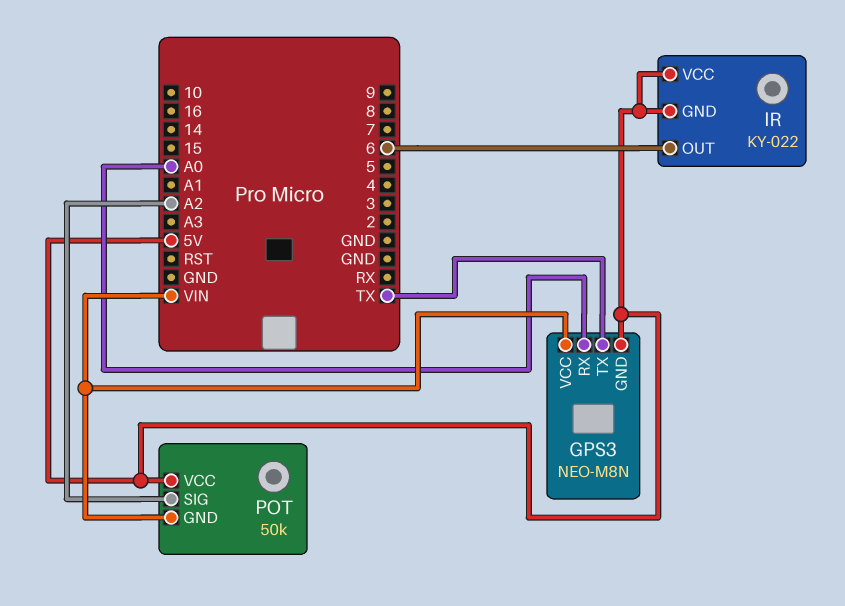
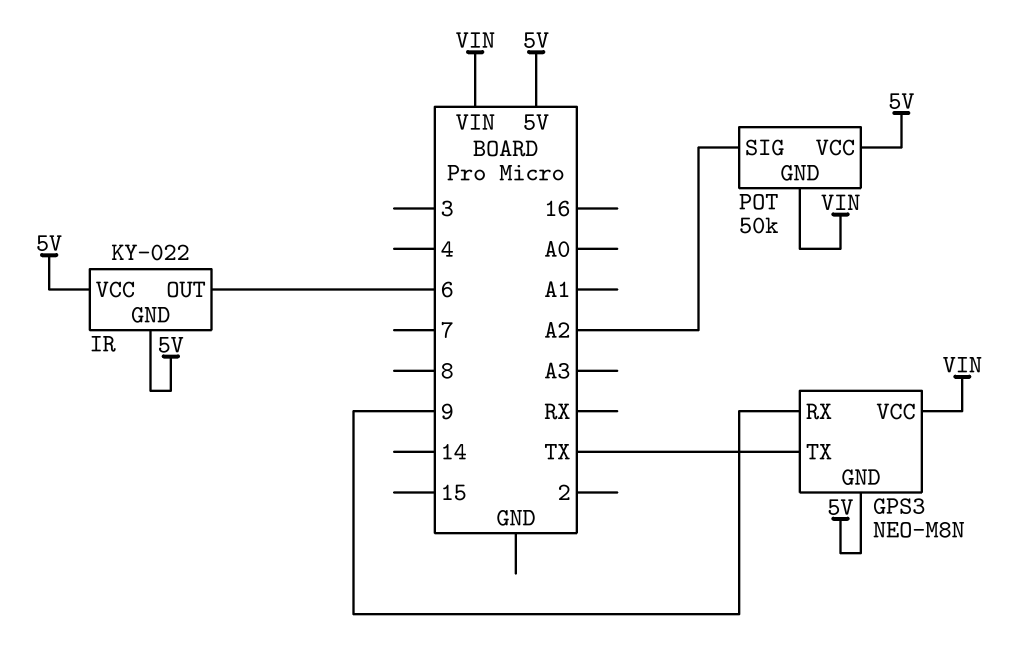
GPS3 pin RX: A0 -> 9

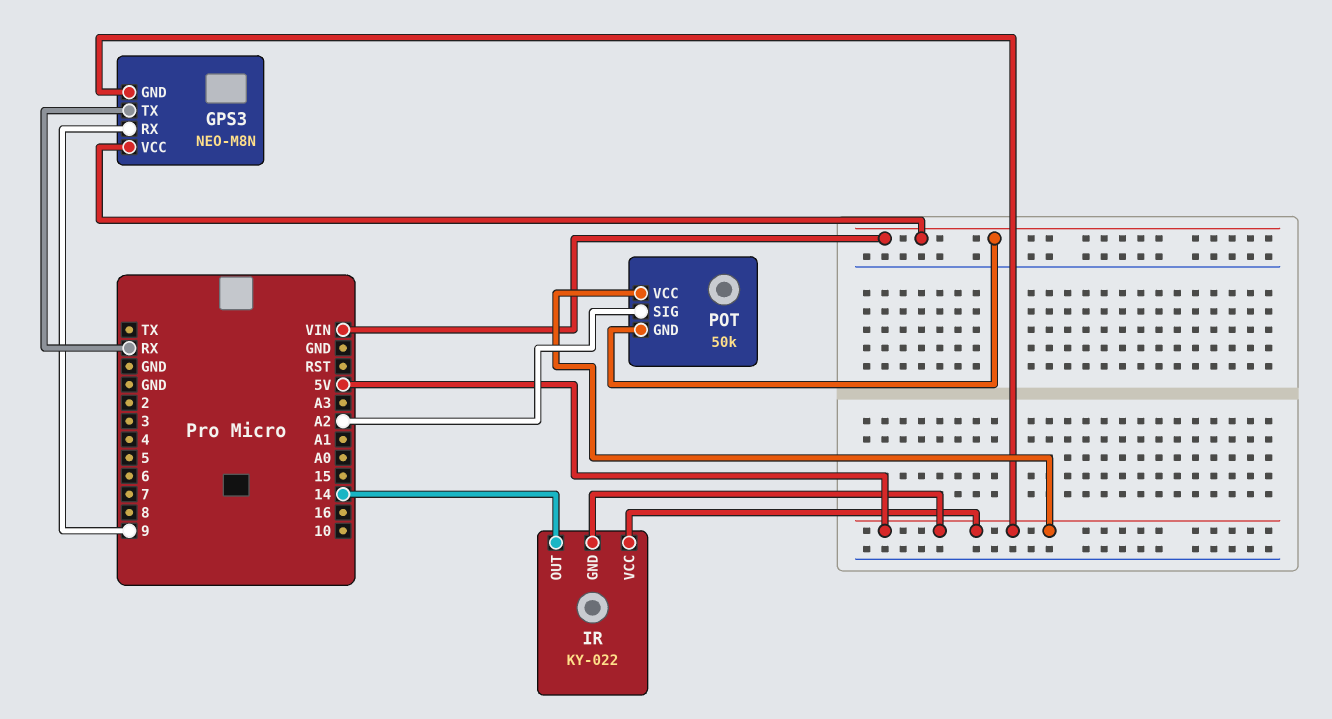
GPS3 pin TX: TX -> RX
IR pin OUT: 6 -> 14

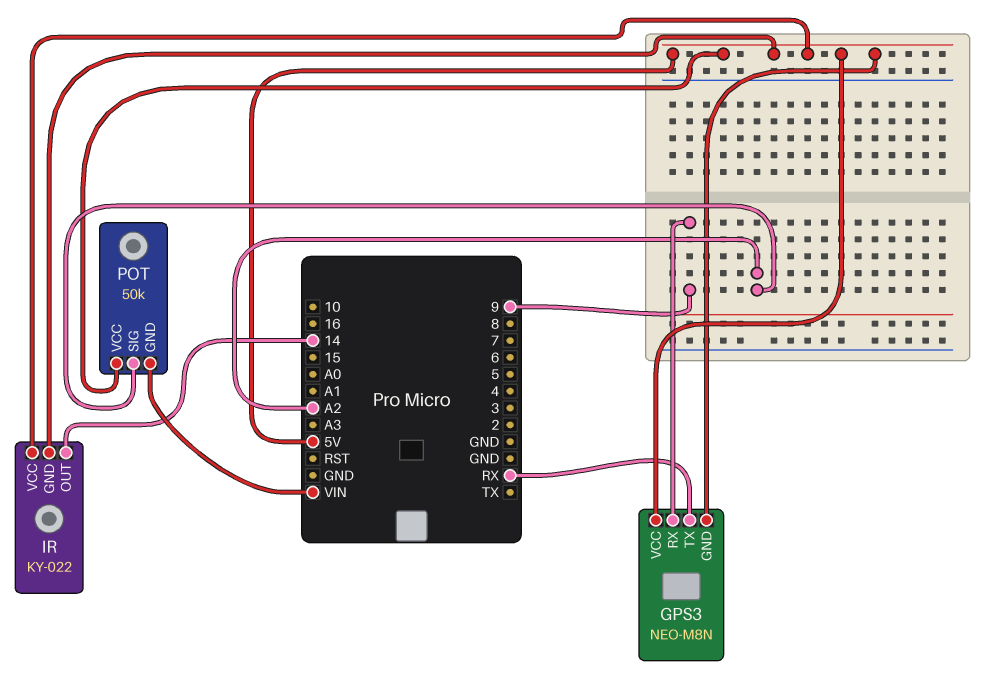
GPS3 pin VCC: VIN -> 5V

